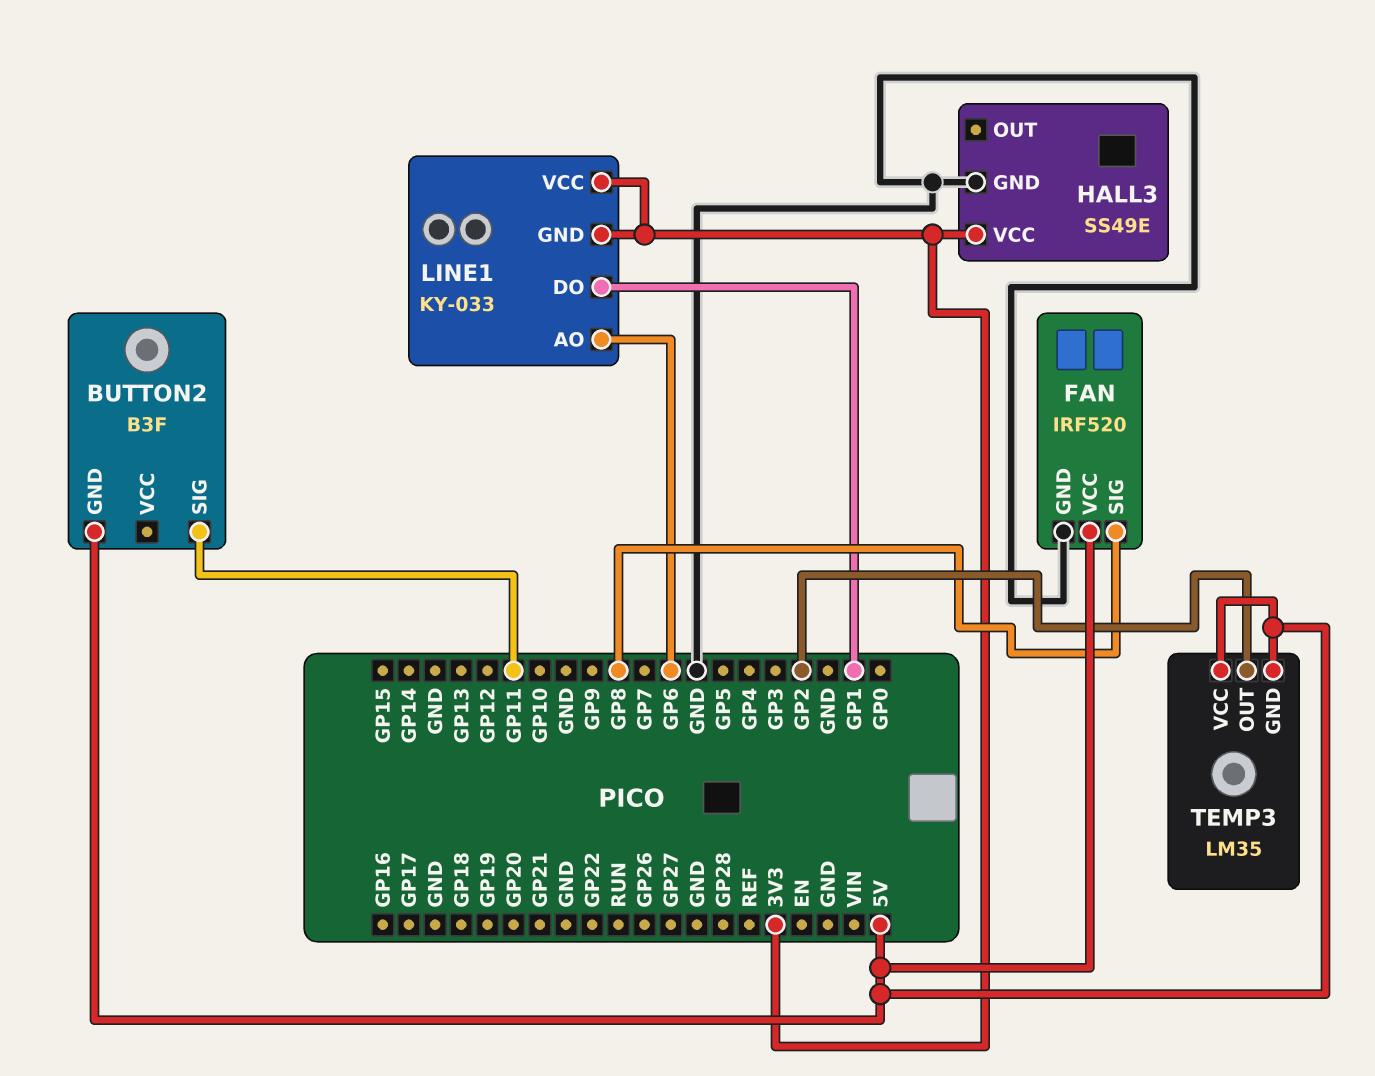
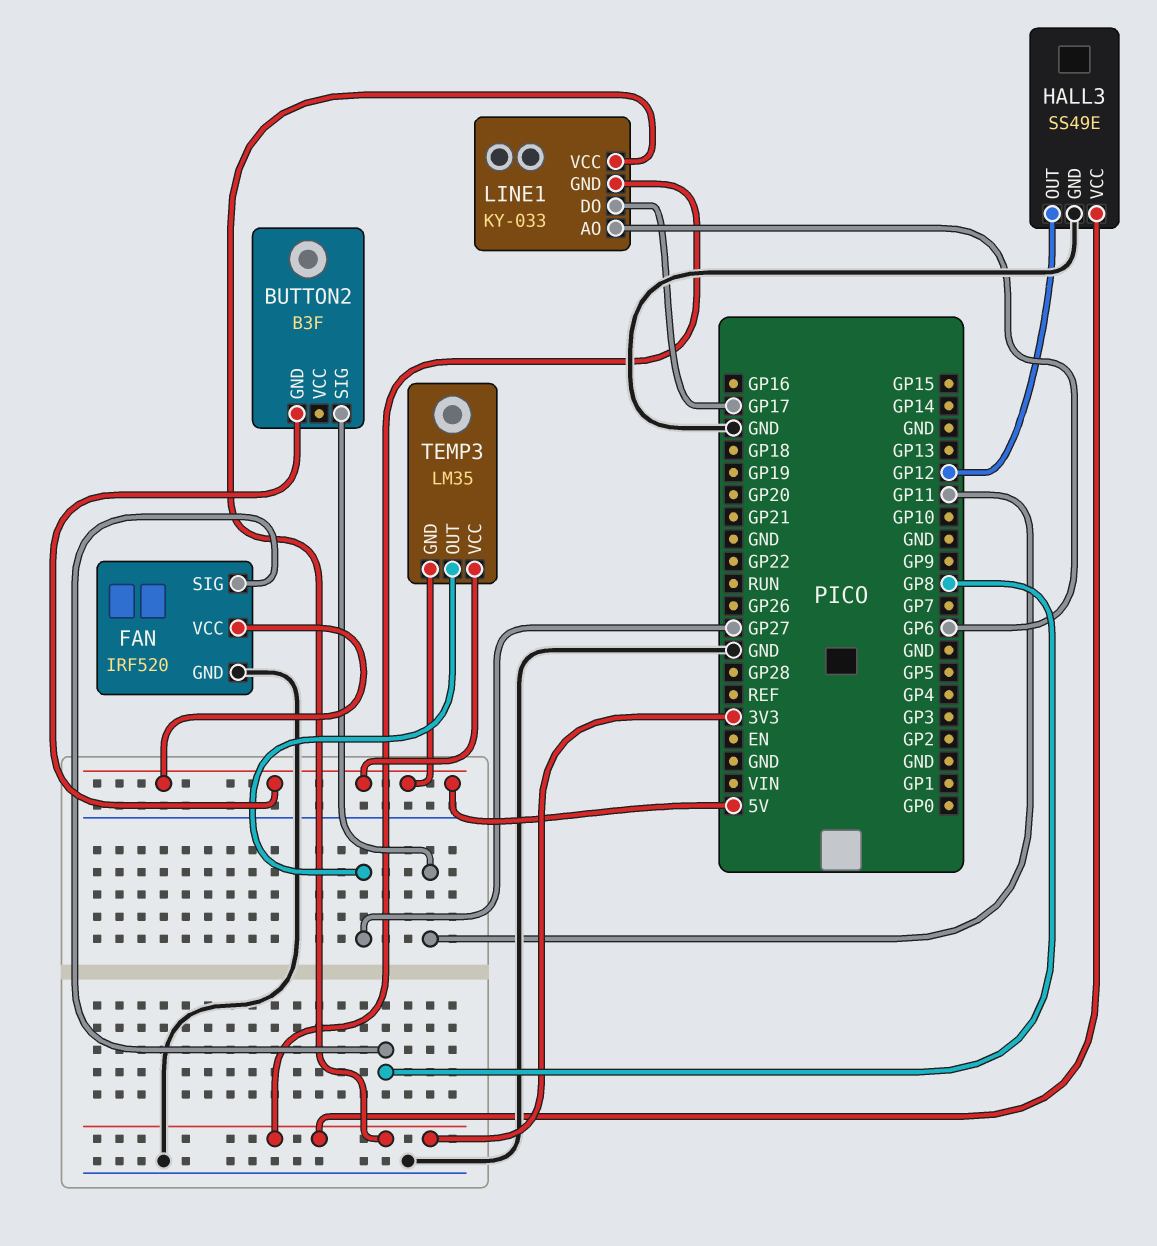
HALL3 pin OUT: none -> GP12
LINE1 pin DO: GP1 -> GP17
TEMP3 pin OUT: GP2 -> GP27

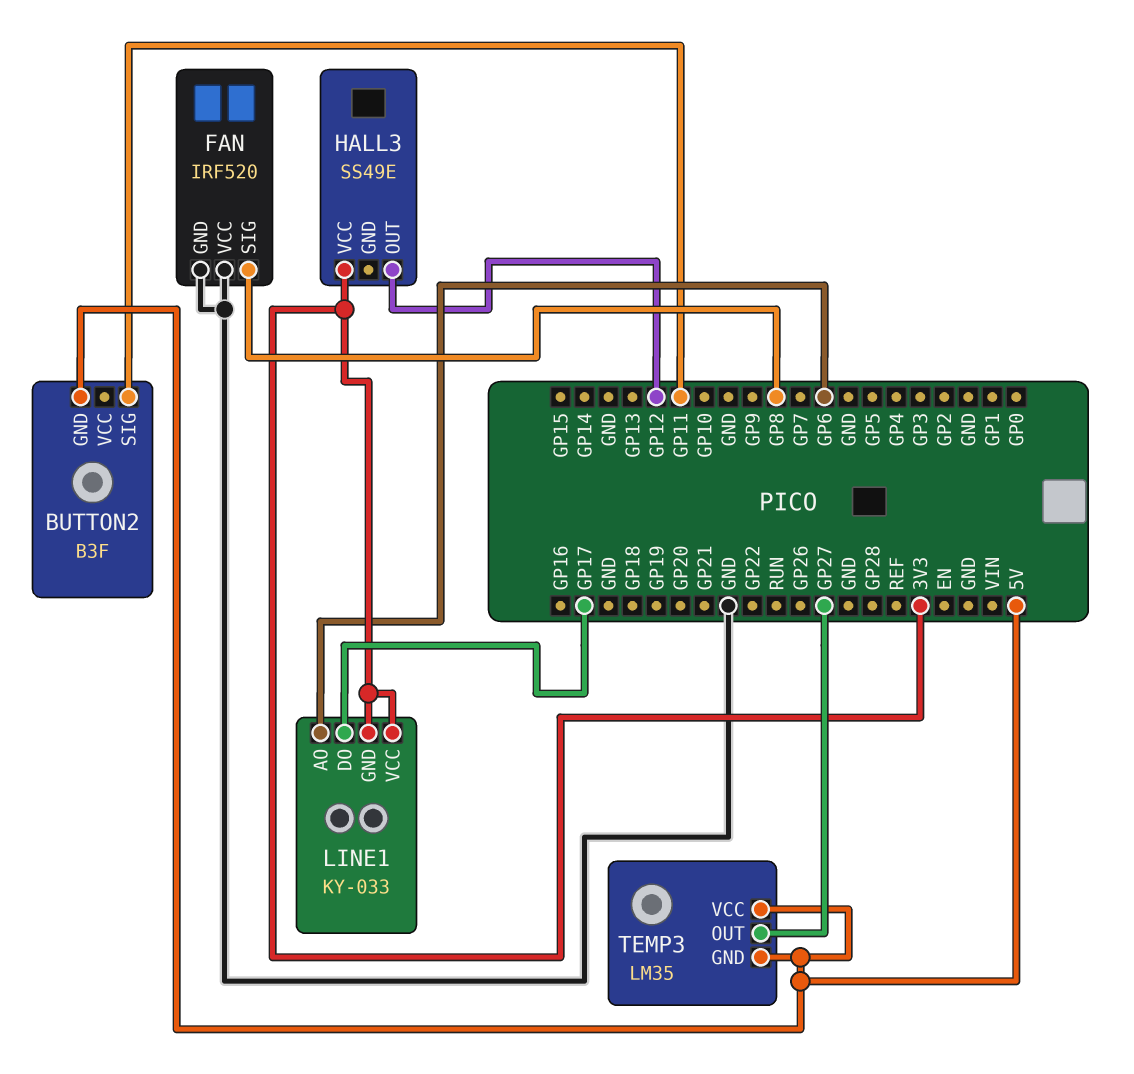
FAN pin VCC: 5V -> GND
HALL3 pin GND: GND -> none

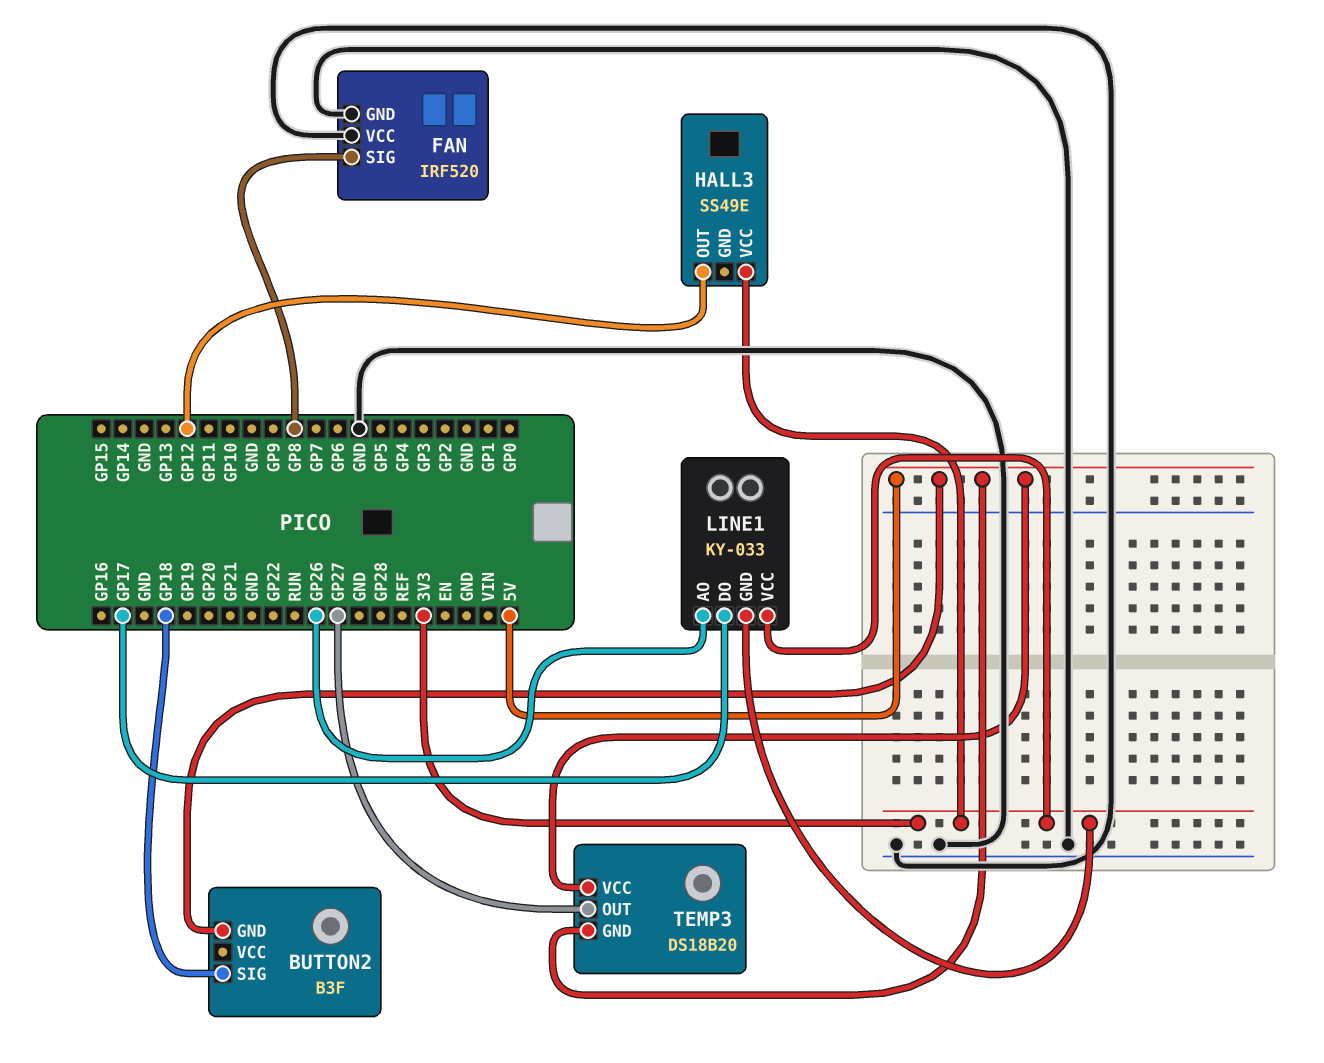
BUTTON2 pin SIG: GP11 -> GP18
LINE1 pin AO: GP6 -> GP26
TEMP3: LM35 -> DS18B20

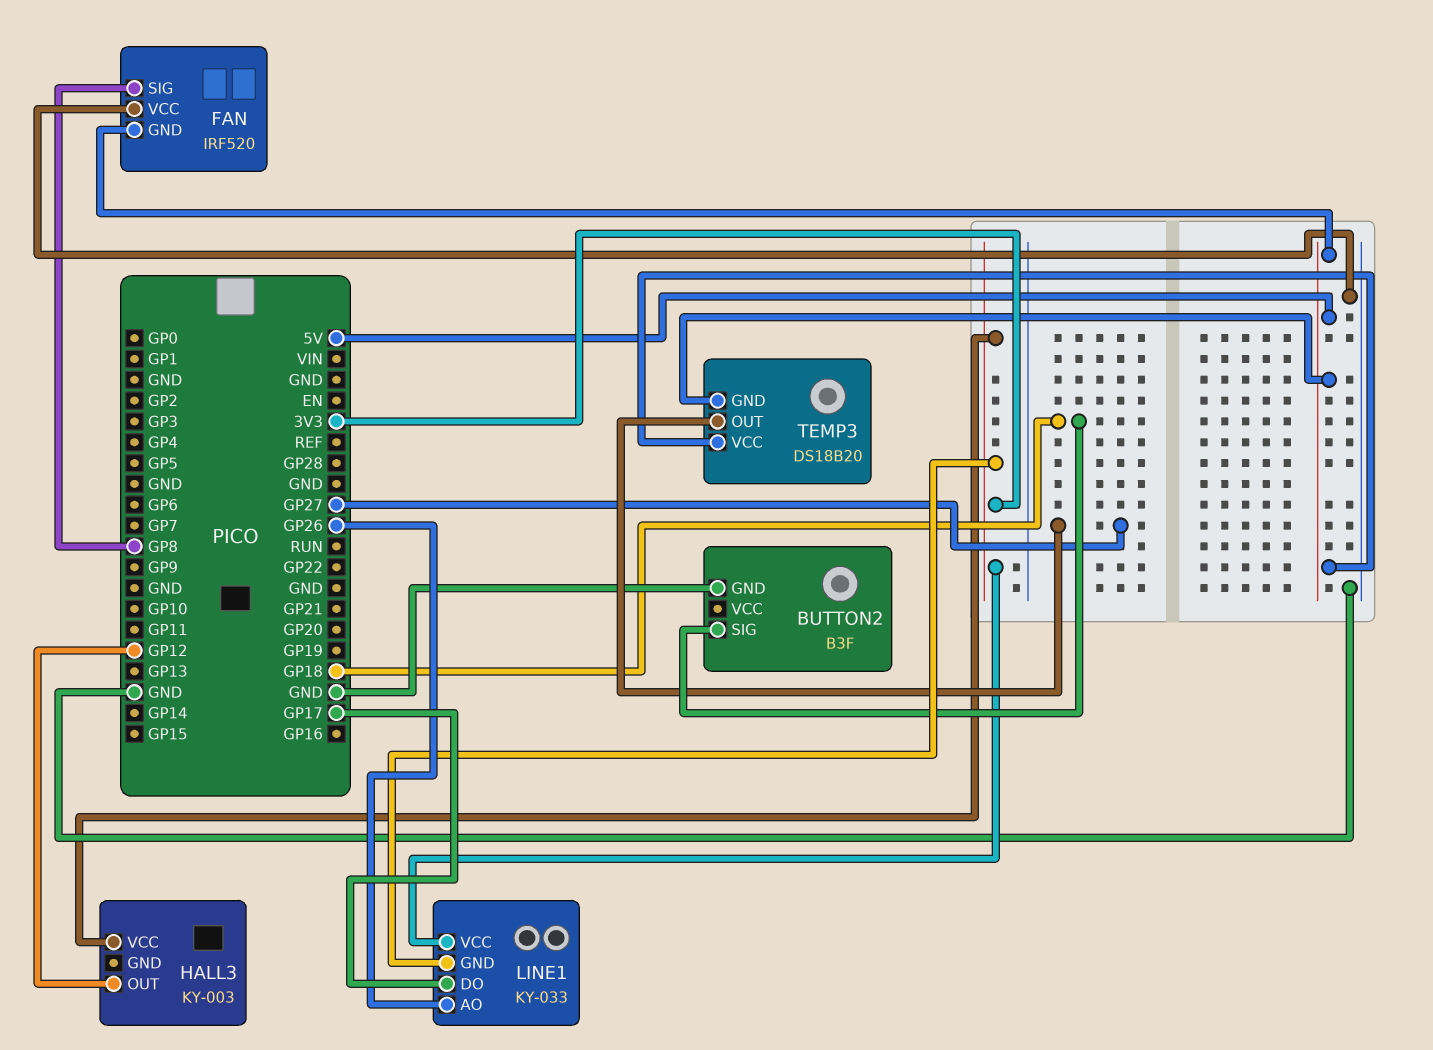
BUTTON2 pin GND: 5V -> GND
FAN pin GND: GND -> 5V
HALL3: SS49E -> KY-003

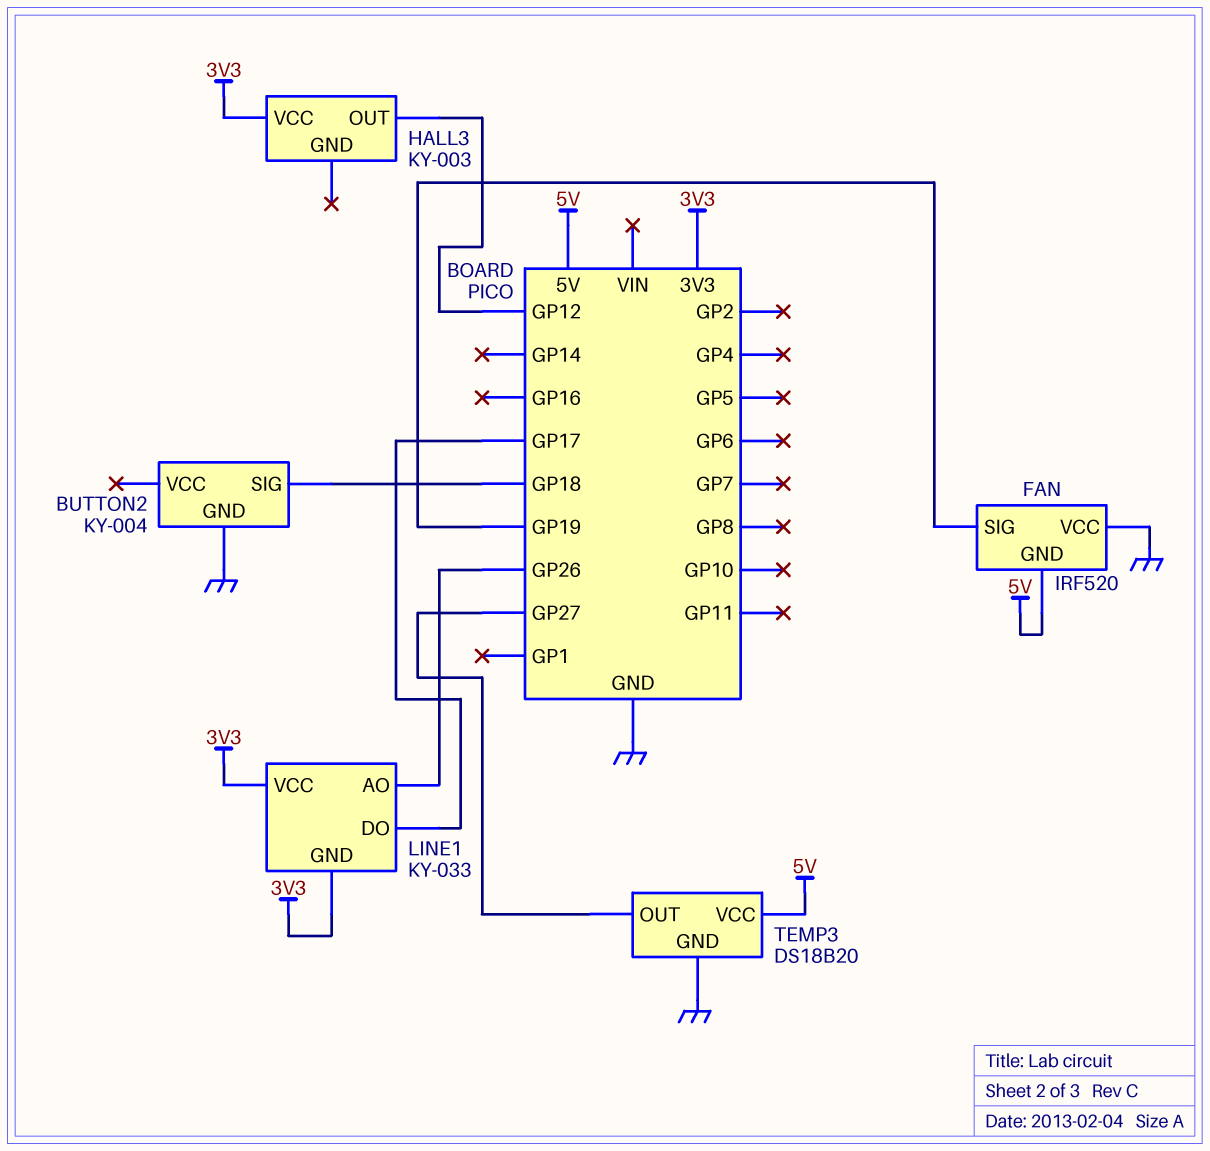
BUTTON2: B3F -> KY-004
FAN pin SIG: GP8 -> GP19
TEMP3 pin GND: 5V -> GND

